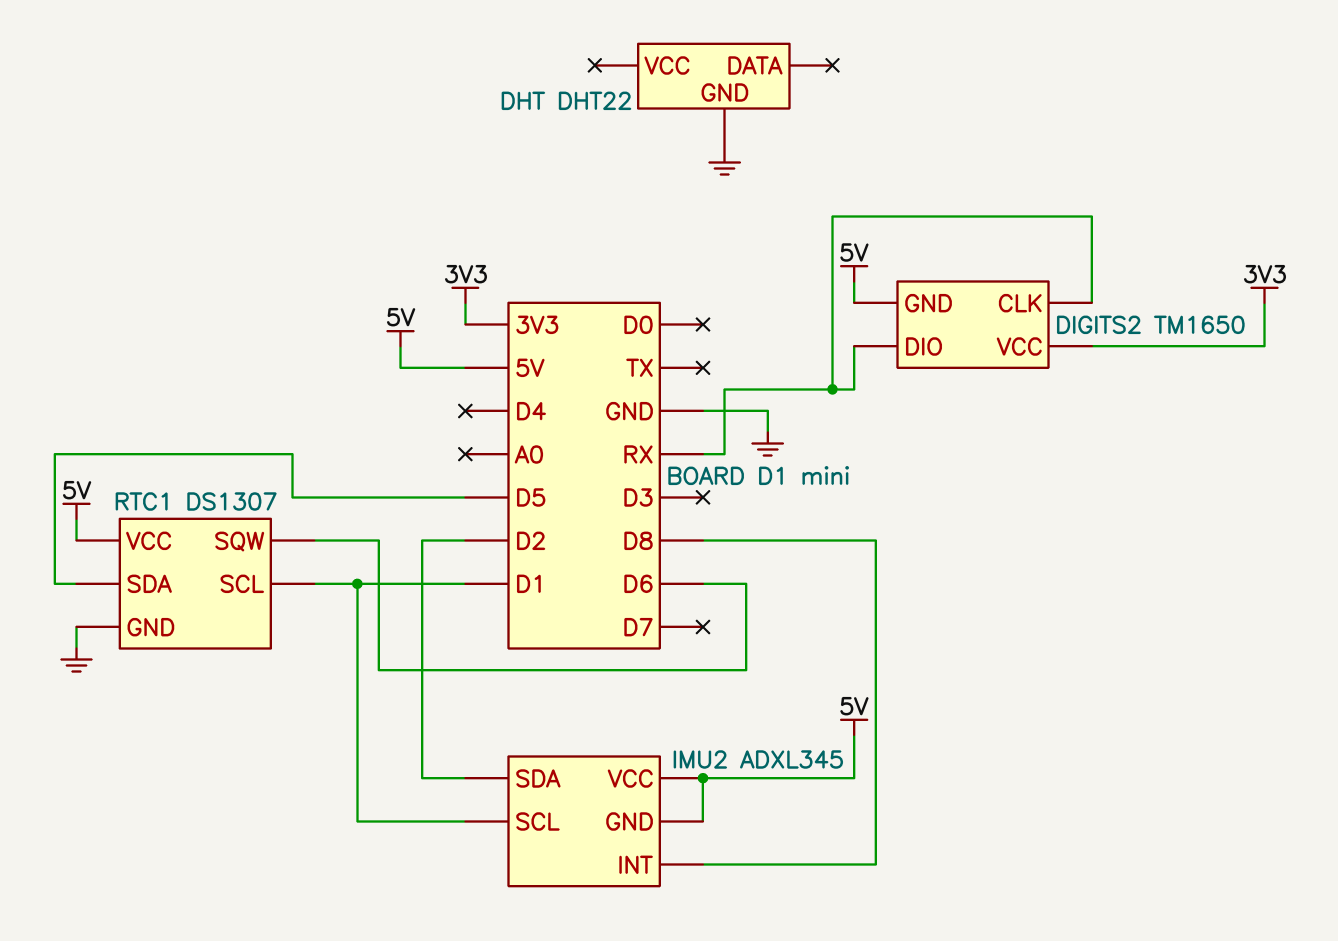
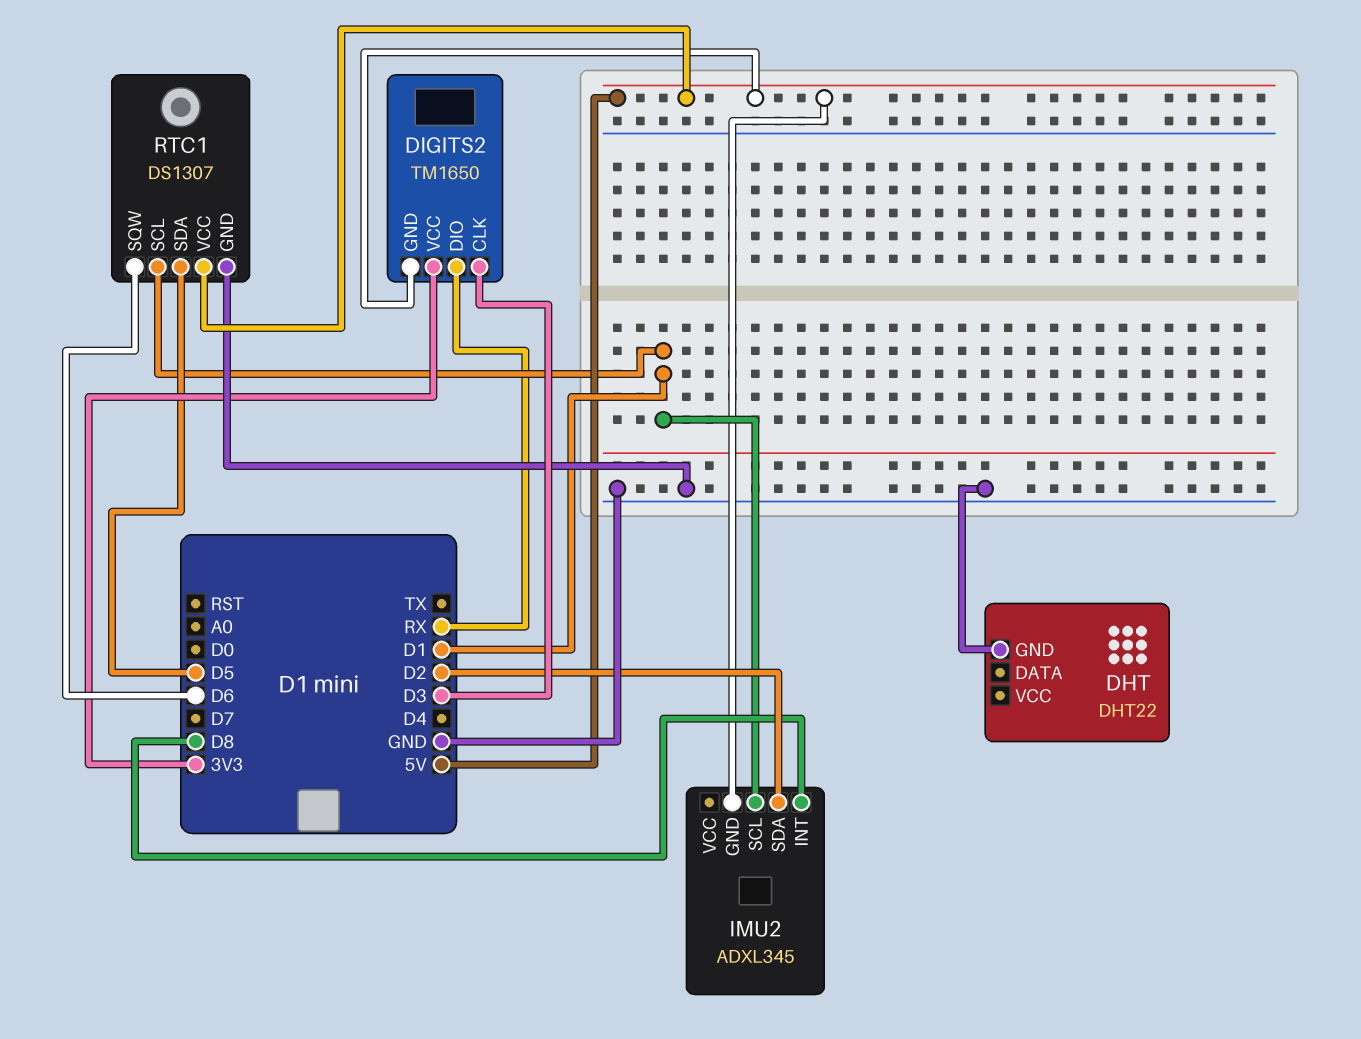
DIGITS2 pin CLK: RX -> D3
IMU2 pin VCC: 5V -> none

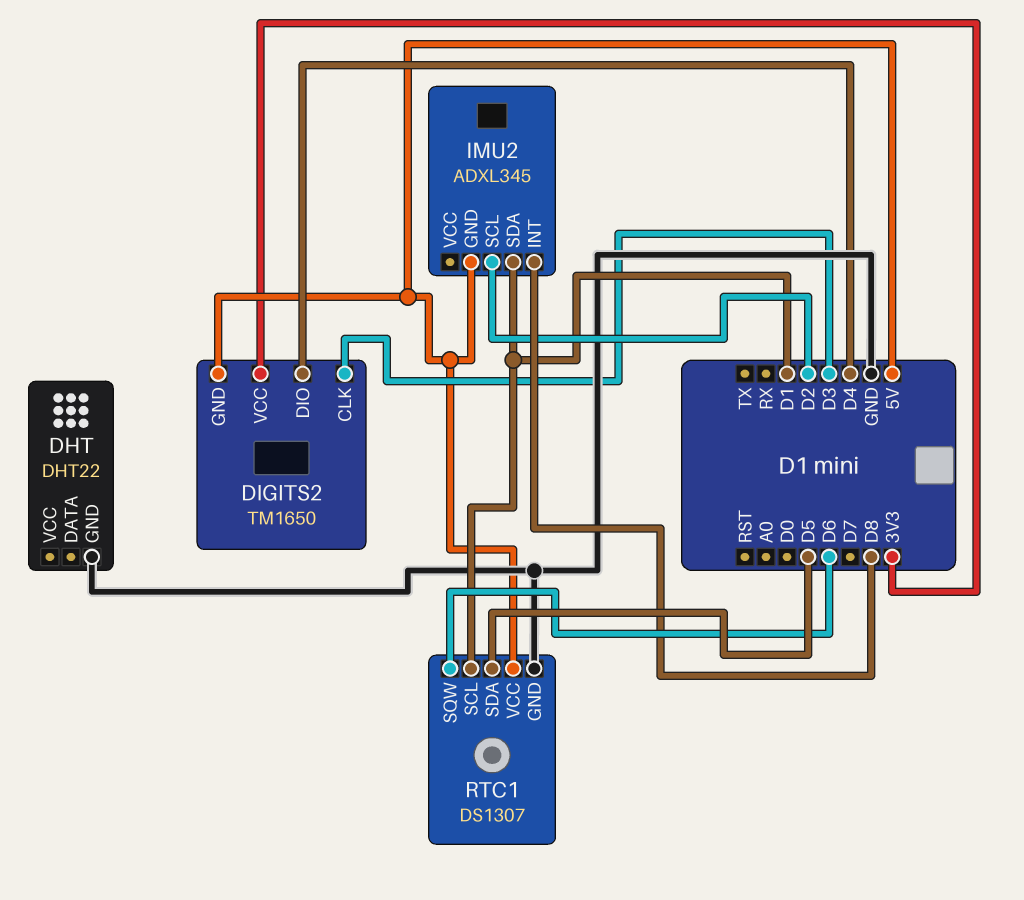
DIGITS2 pin DIO: RX -> D4
IMU2 pin SCL: D1 -> D2
IMU2 pin SDA: D2 -> D1

